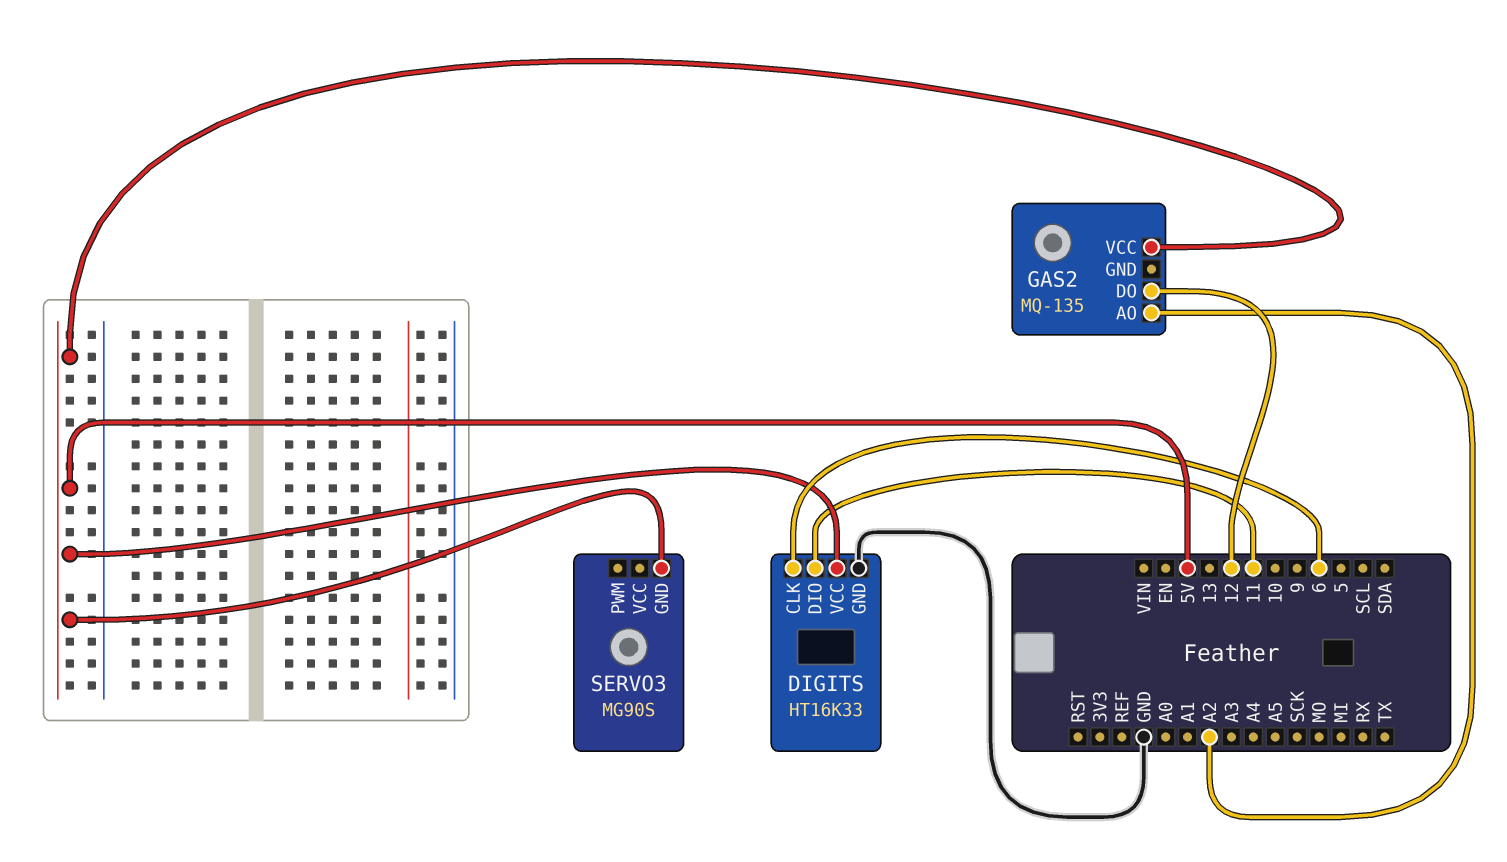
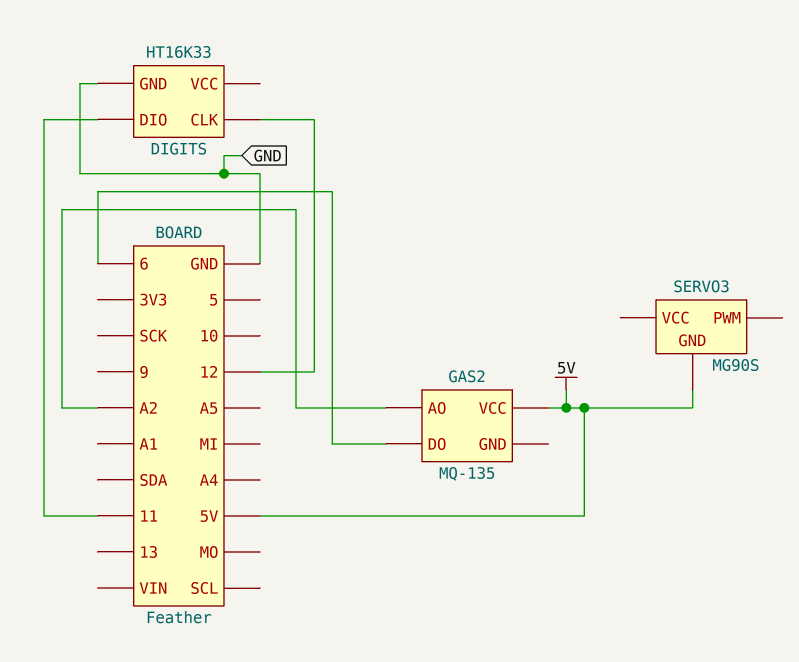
DIGITS pin CLK: 6 -> 12
DIGITS pin VCC: 5V -> none
GAS2 pin DO: 12 -> 6

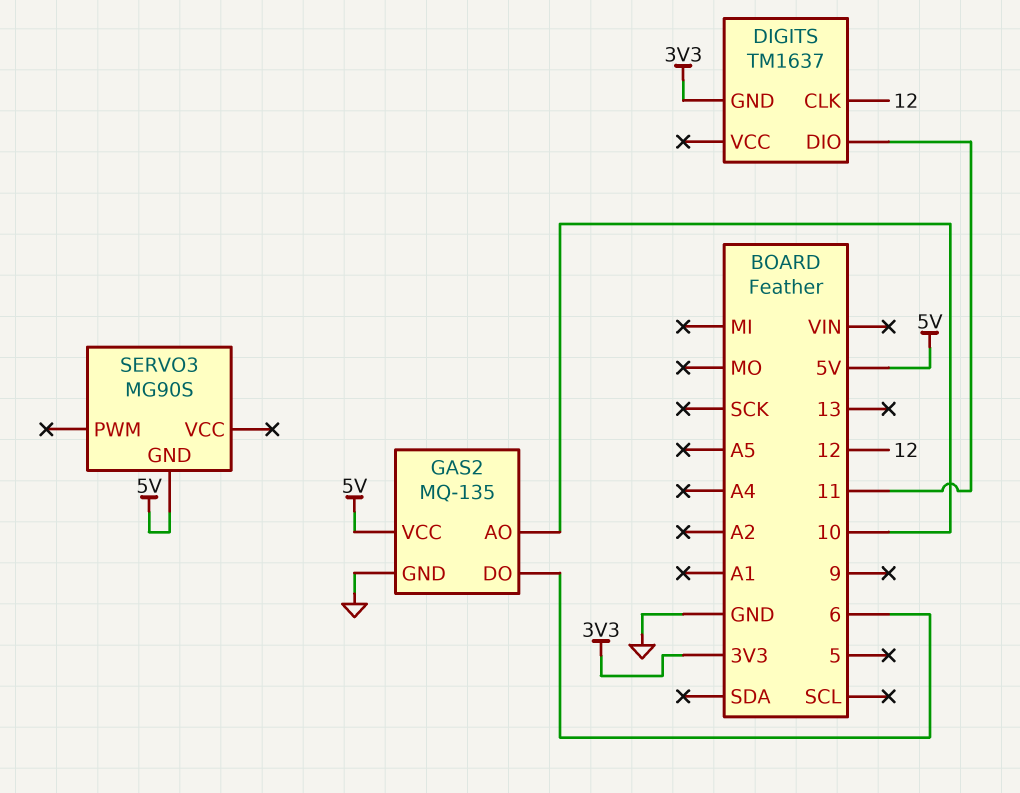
DIGITS: HT16K33 -> TM1637
DIGITS pin GND: GND -> 3V3
GAS2 pin AO: A2 -> 10
GAS2 pin GND: none -> GND

